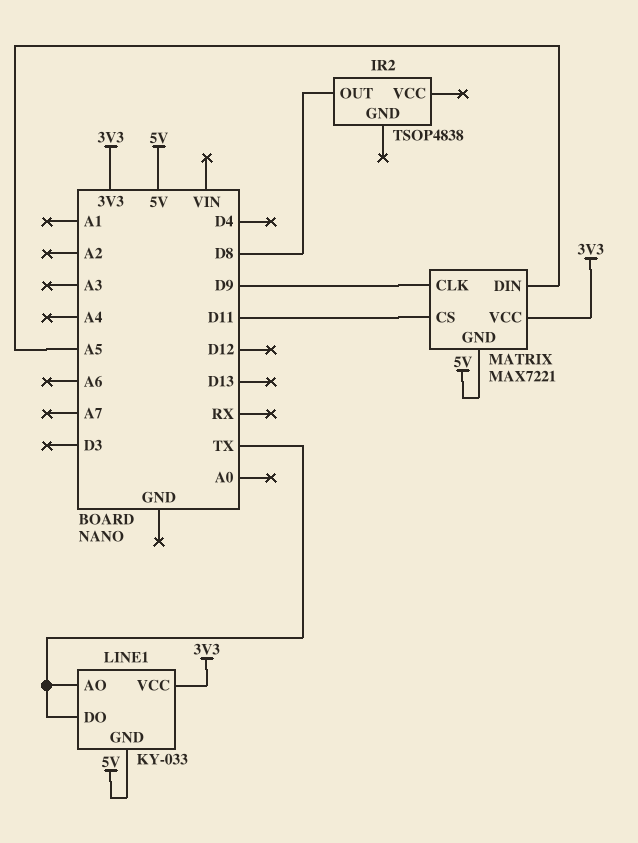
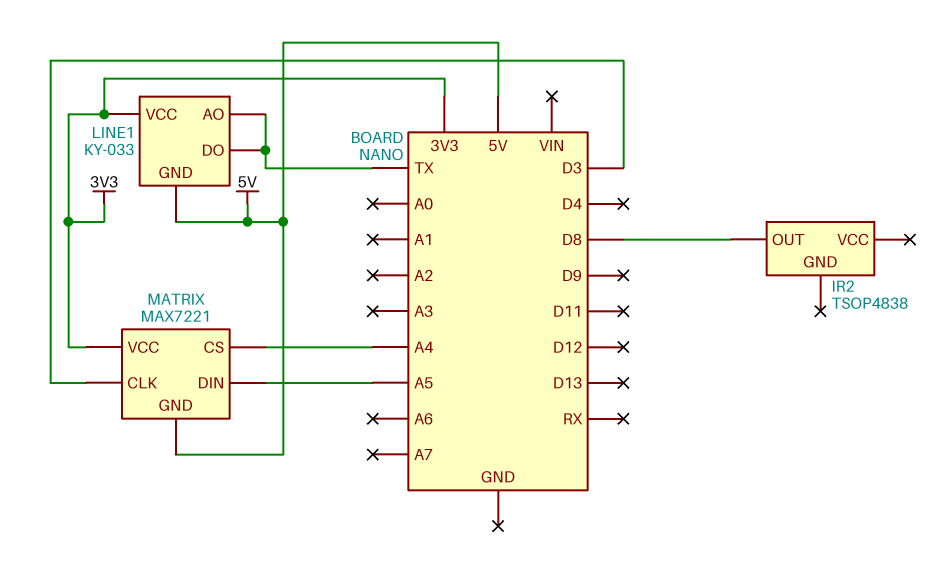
MATRIX pin CLK: D9 -> D3
MATRIX pin CS: D11 -> A4

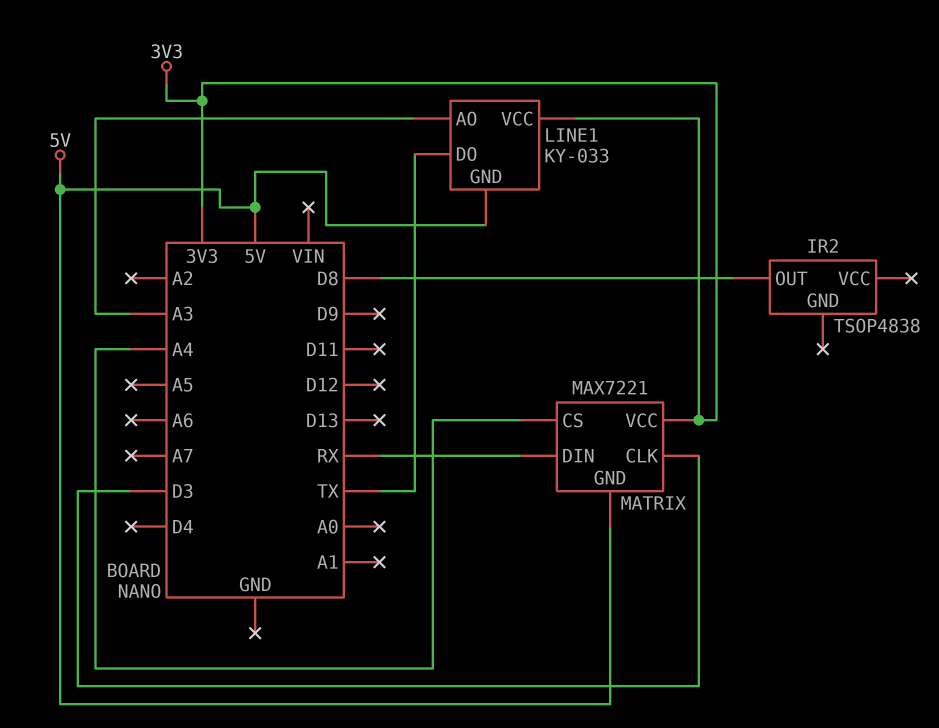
LINE1 pin AO: TX -> A3
MATRIX pin DIN: A5 -> RX

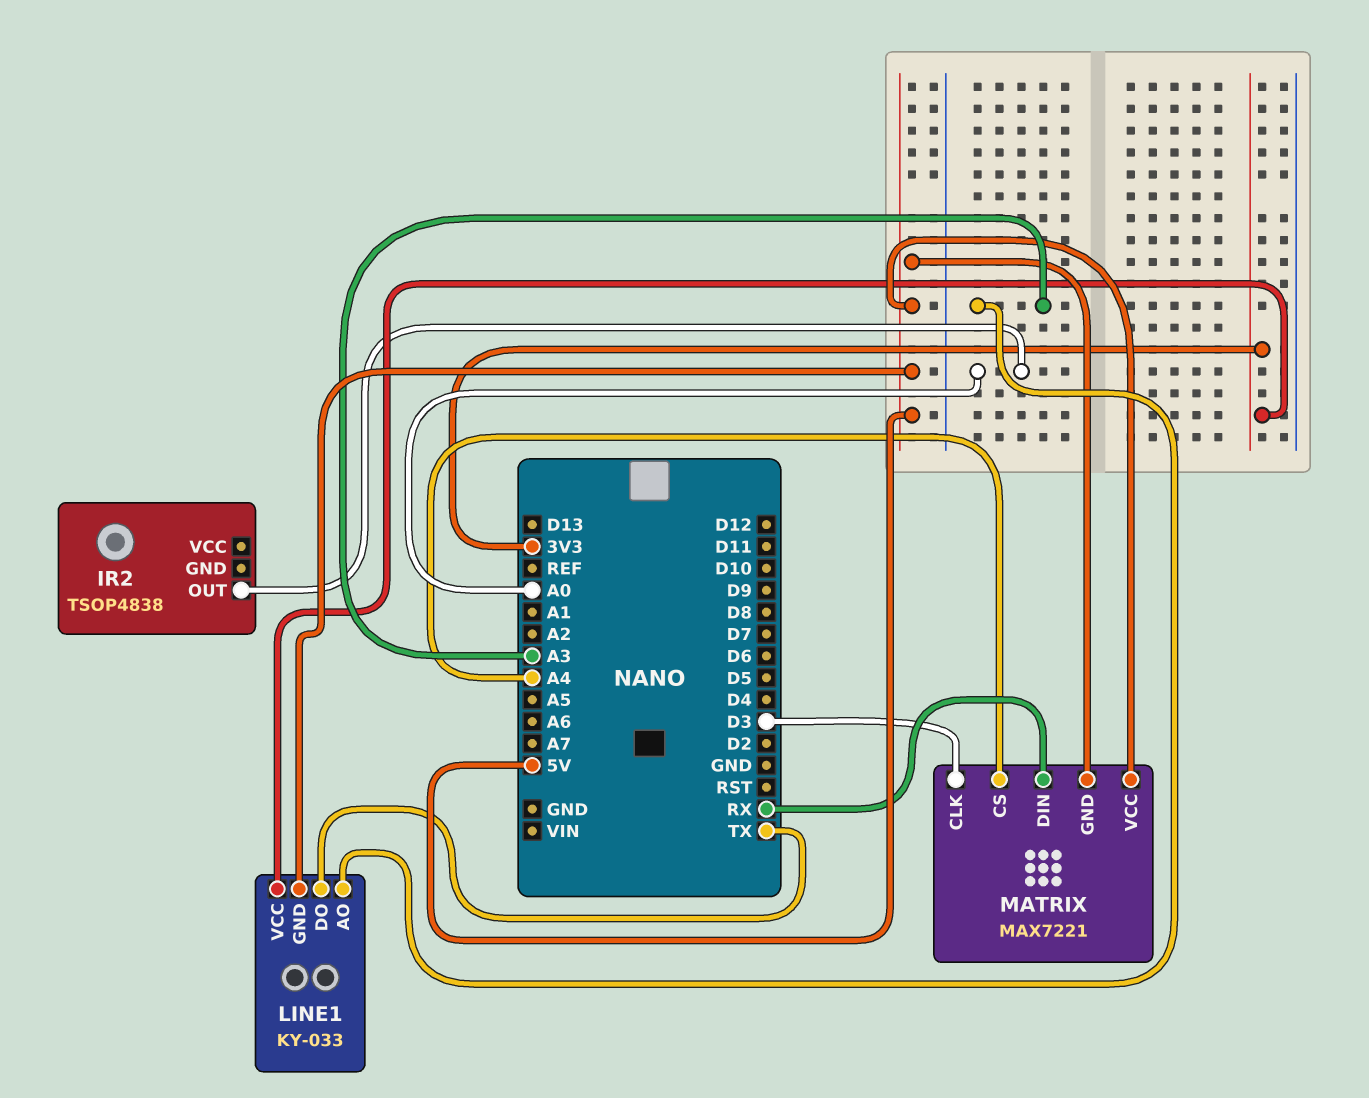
IR2 pin OUT: D8 -> A0
MATRIX pin VCC: 3V3 -> 5V

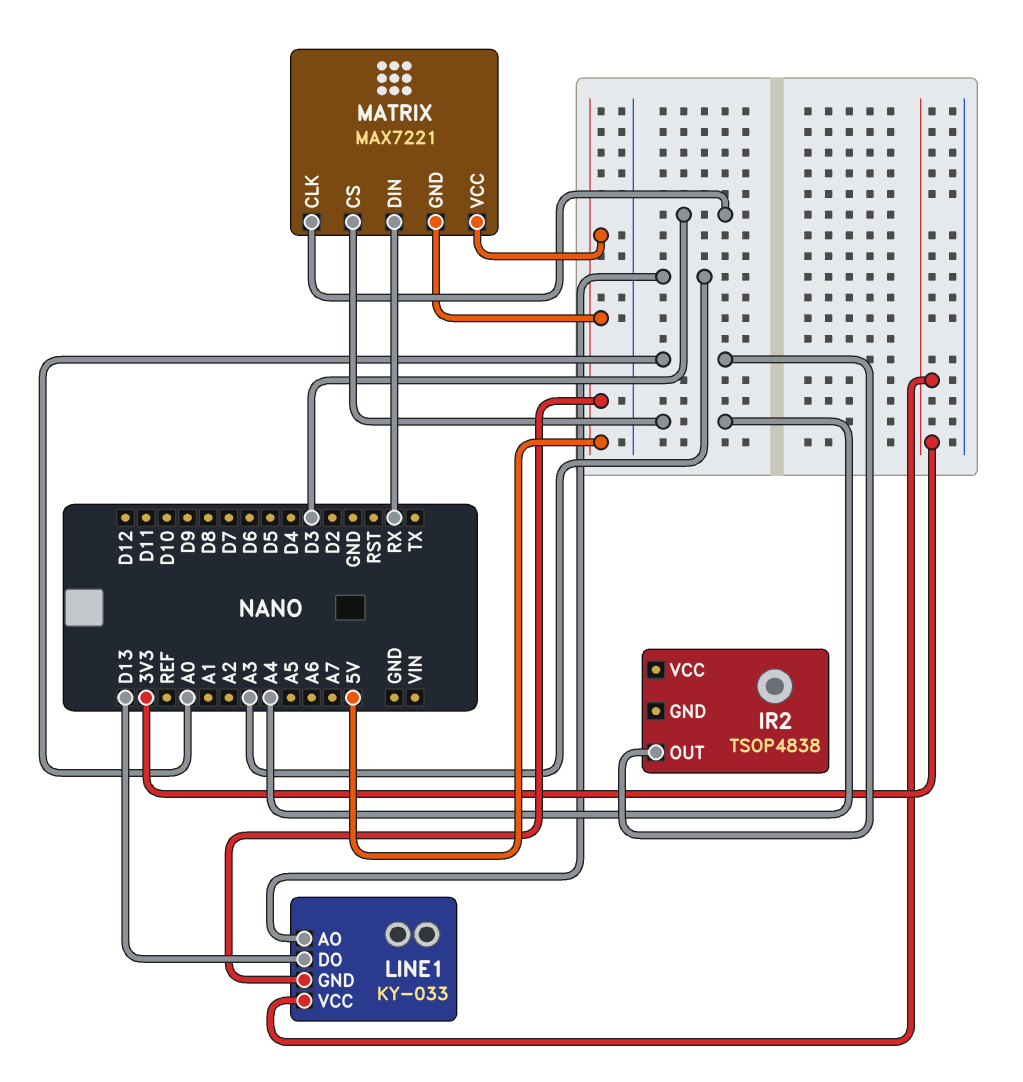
LINE1 pin DO: TX -> D13

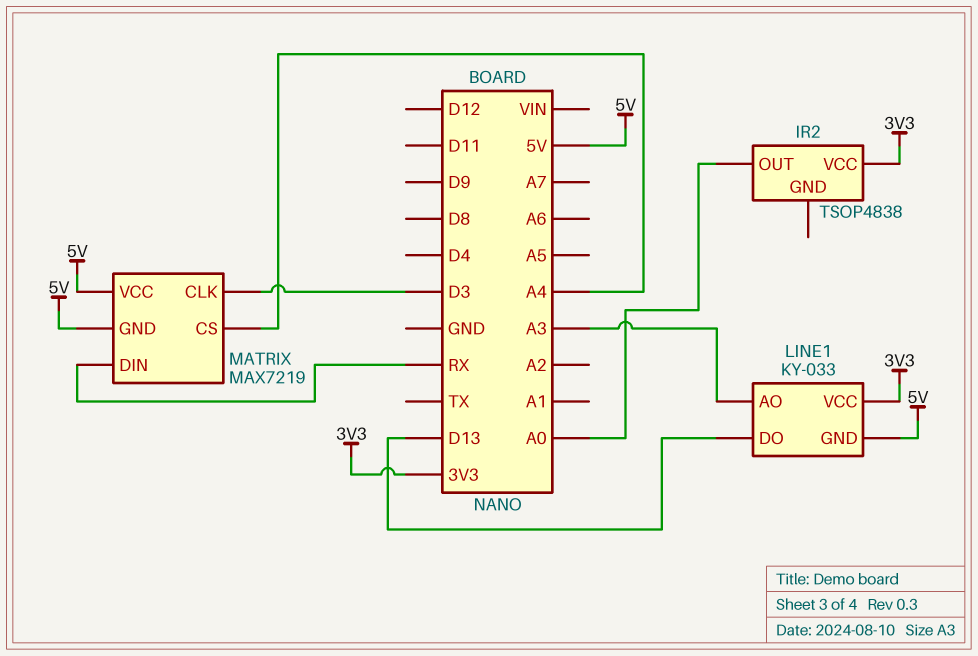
IR2 pin VCC: none -> 3V3
MATRIX: MAX7221 -> MAX7219

